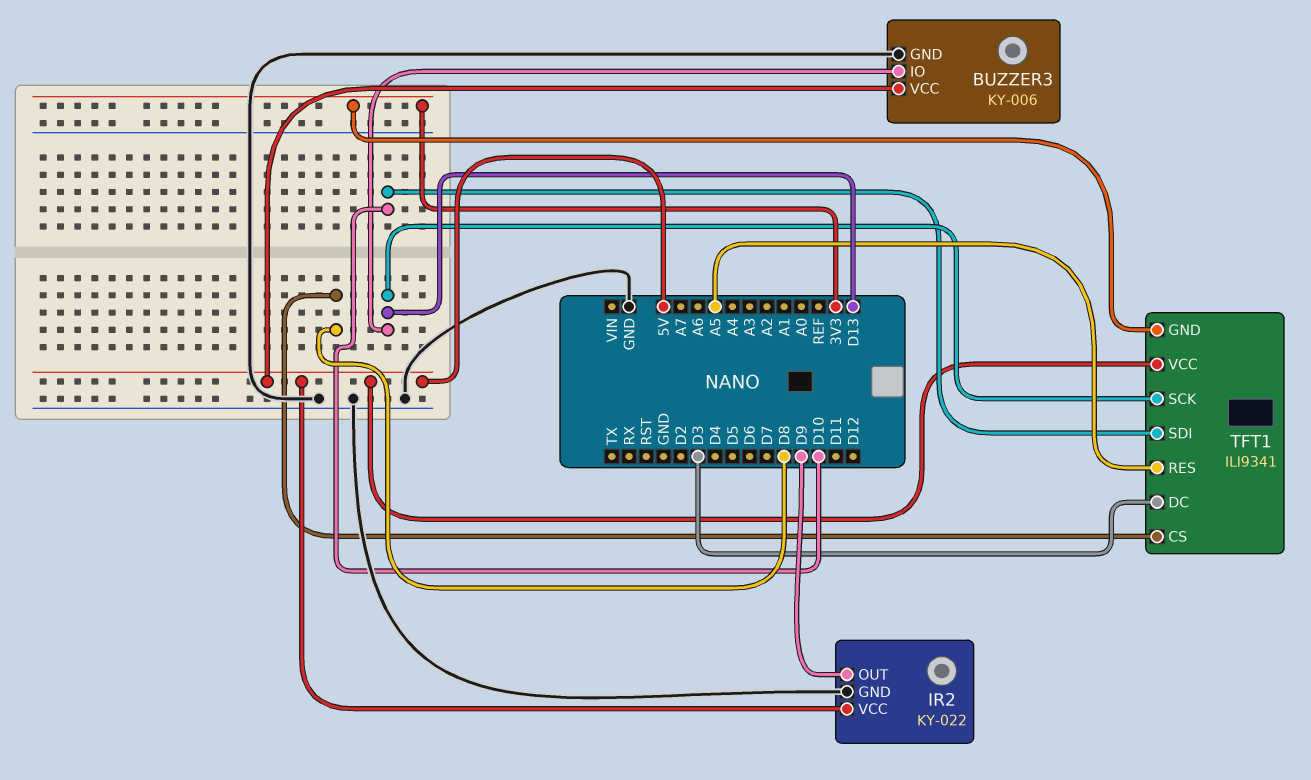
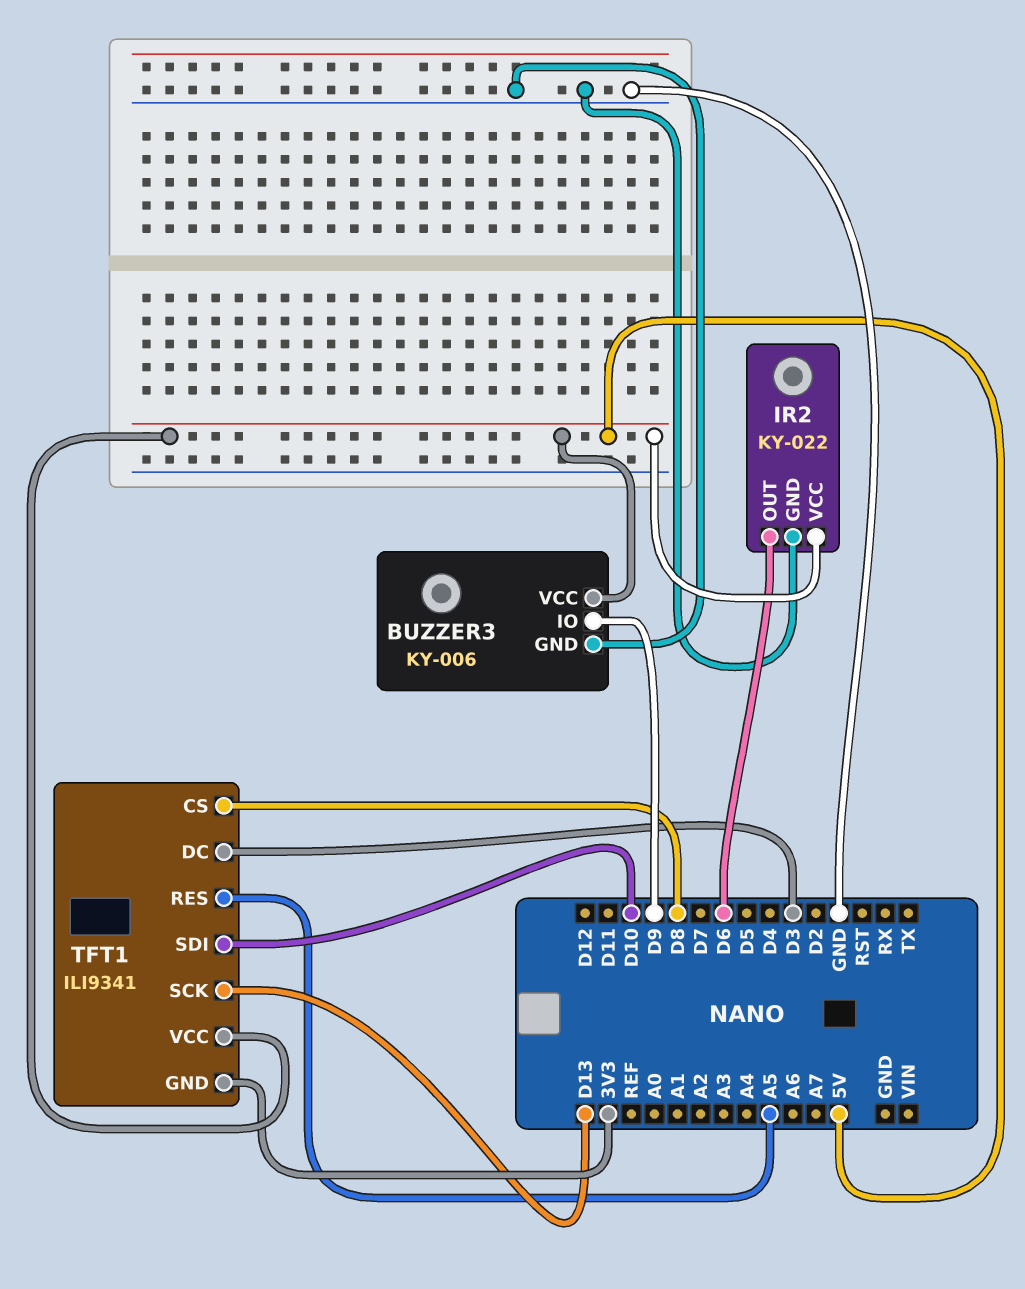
BUZZER3 pin IO: D13 -> D9
IR2 pin OUT: D9 -> D6

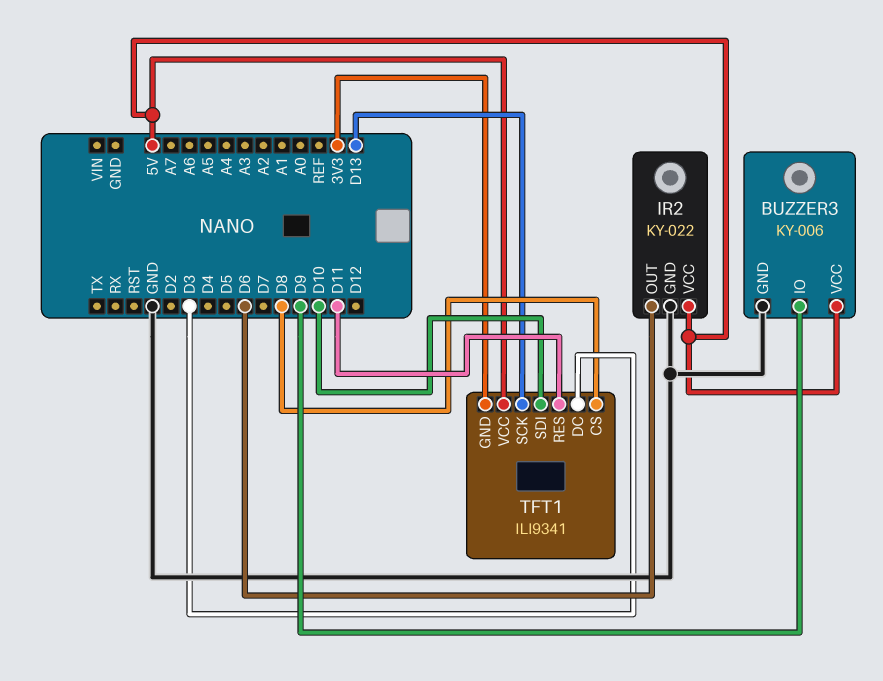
TFT1 pin RES: A5 -> D11

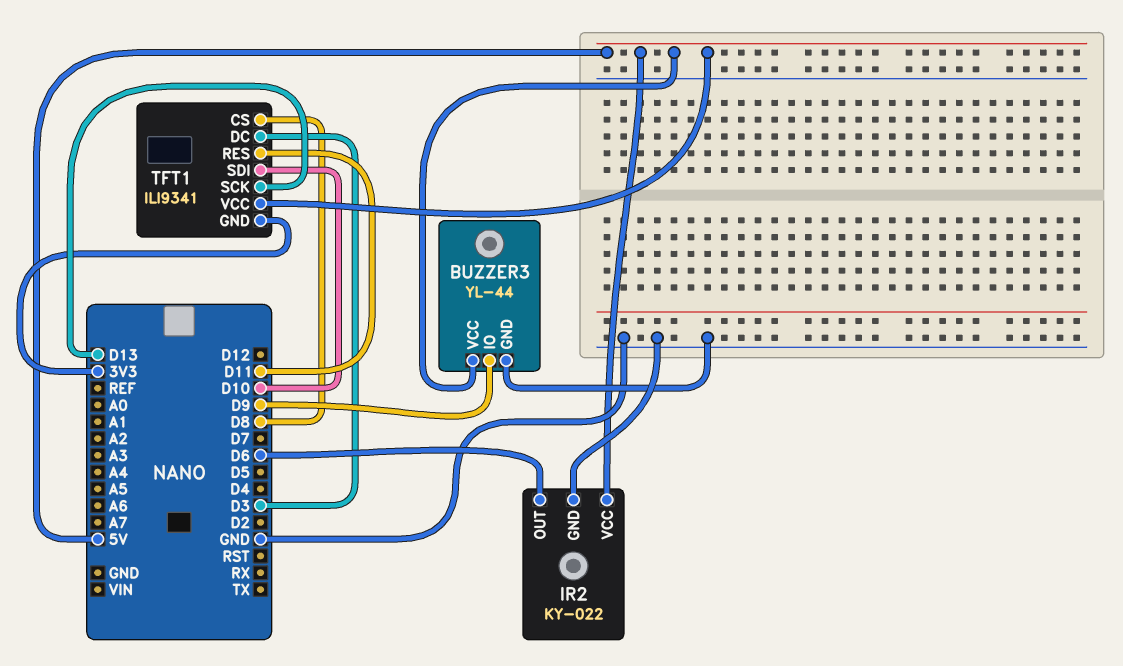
BUZZER3: KY-006 -> YL-44

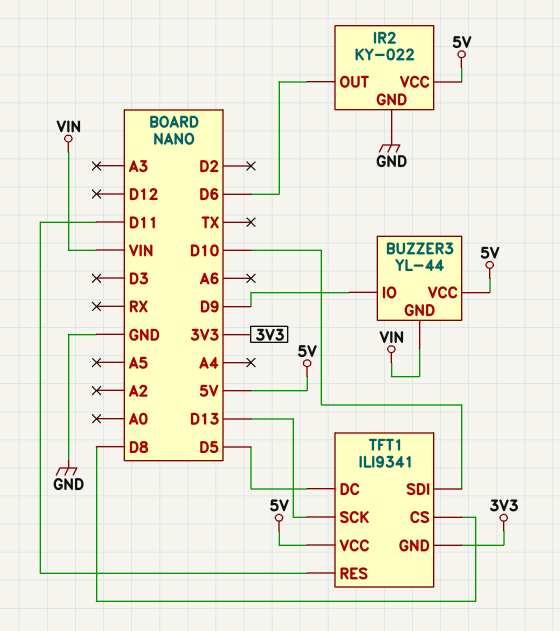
BUZZER3 pin GND: GND -> VIN
TFT1 pin DC: D3 -> D5

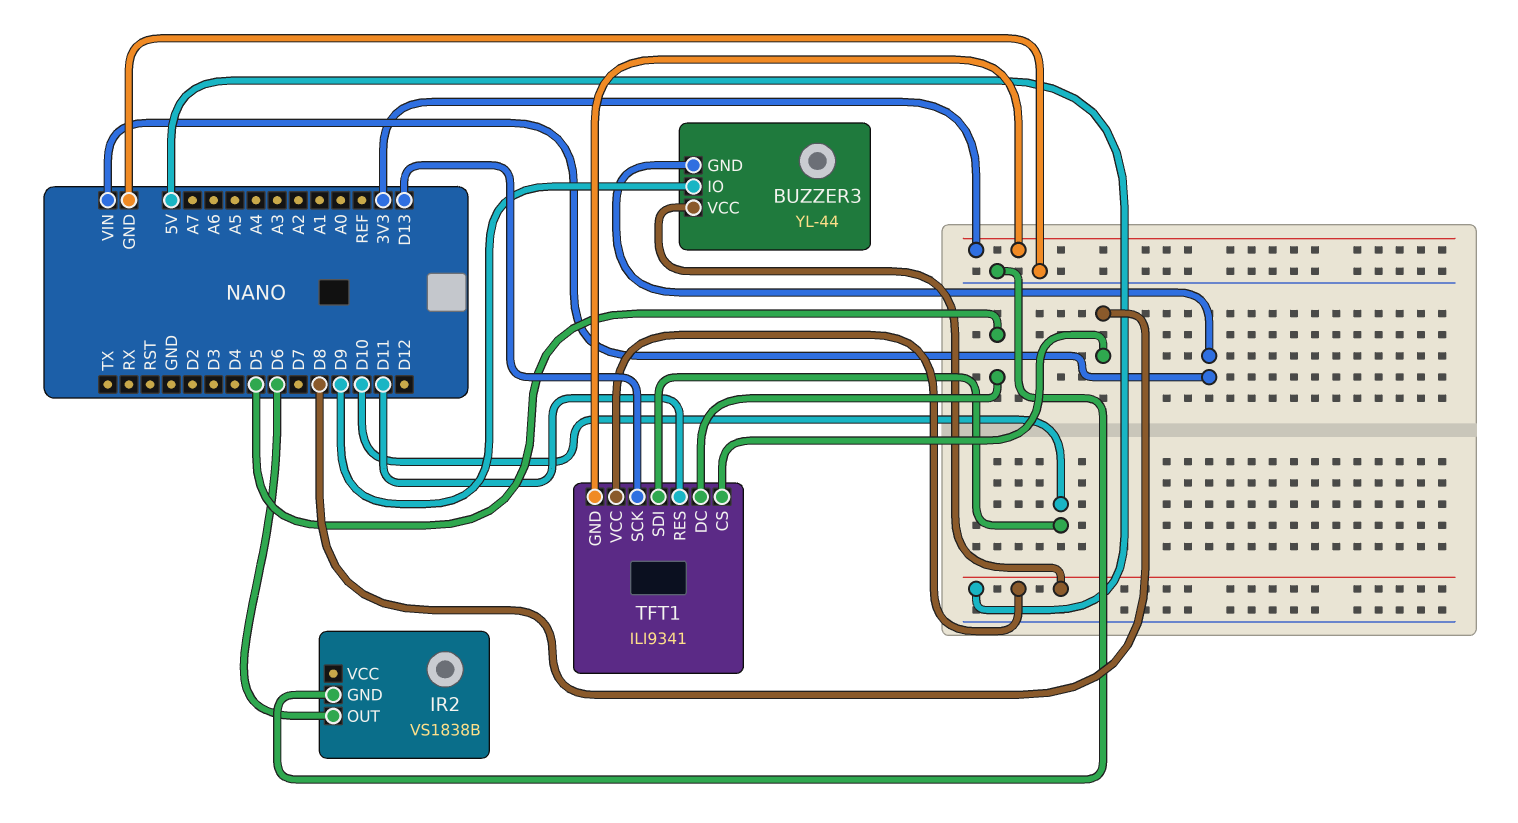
IR2: KY-022 -> VS1838B
IR2 pin VCC: 5V -> none

